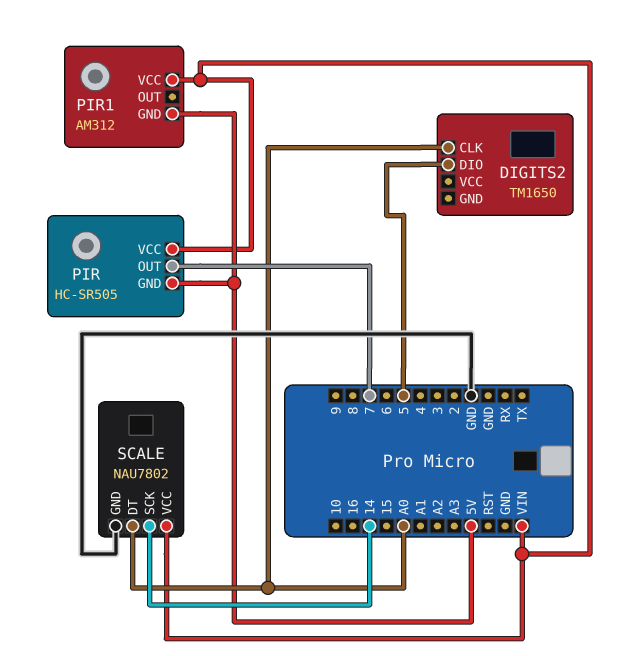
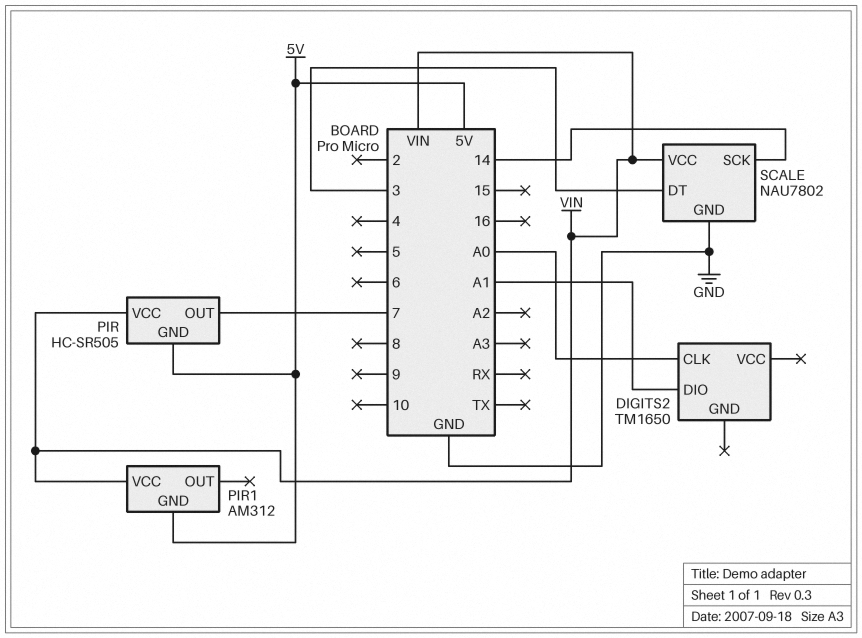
DIGITS2 pin DIO: 5 -> A1
SCALE pin DT: A0 -> 3

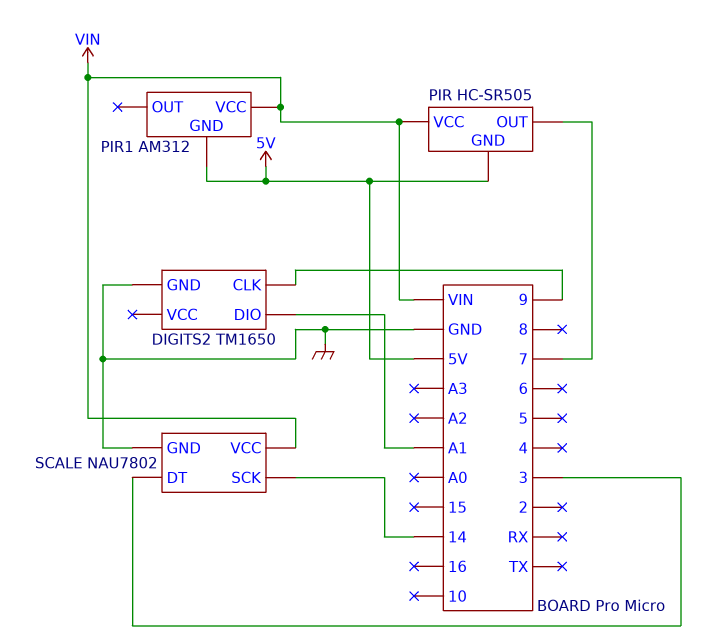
DIGITS2 pin CLK: A0 -> 9
DIGITS2 pin GND: none -> GND

